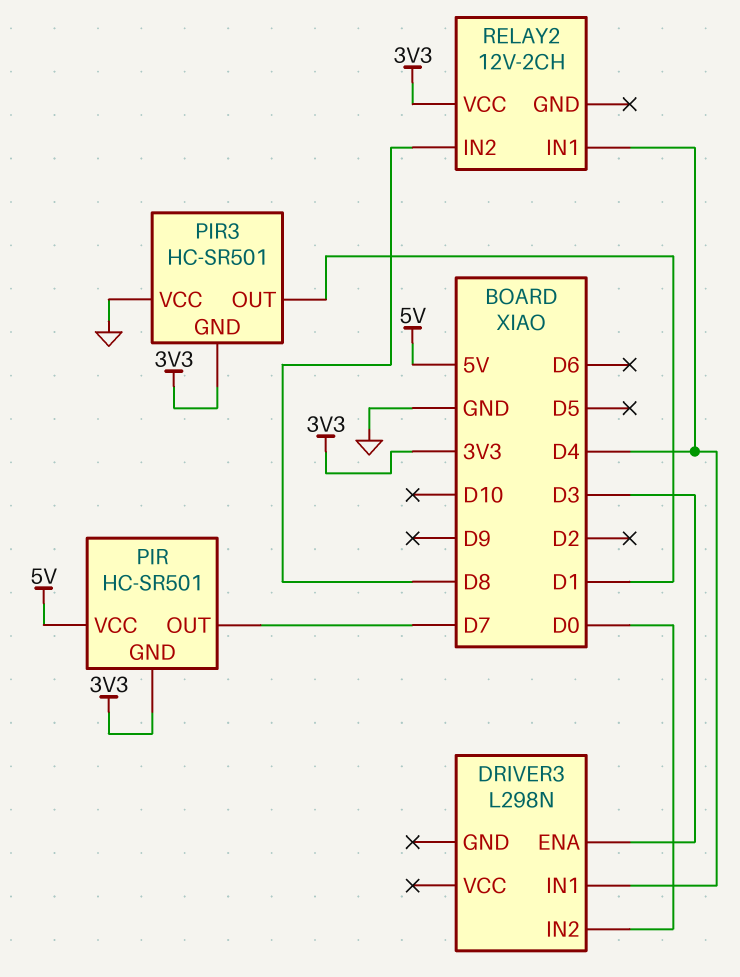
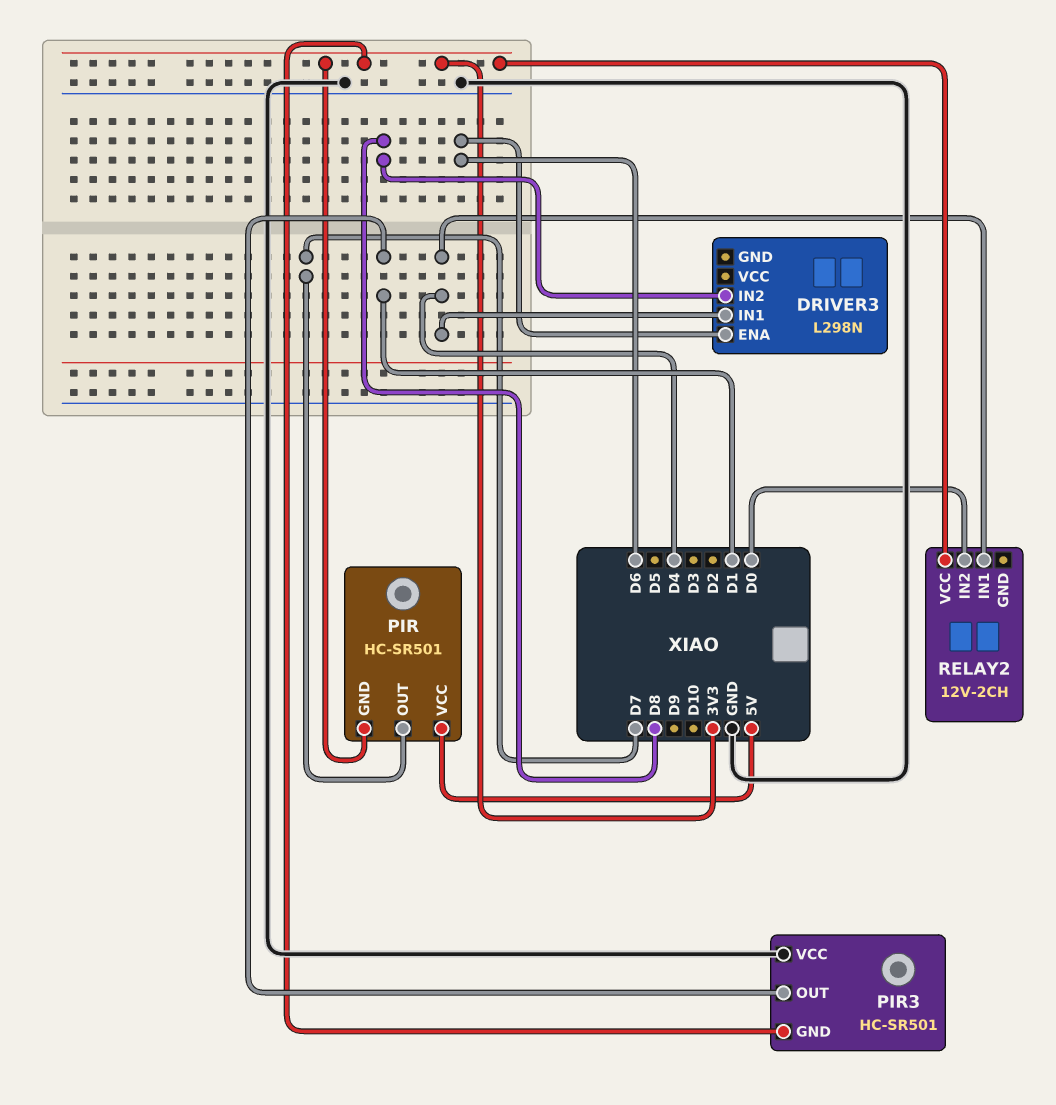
DRIVER3 pin ENA: D3 -> D6
DRIVER3 pin IN2: D0 -> D8
RELAY2 pin IN2: D8 -> D0

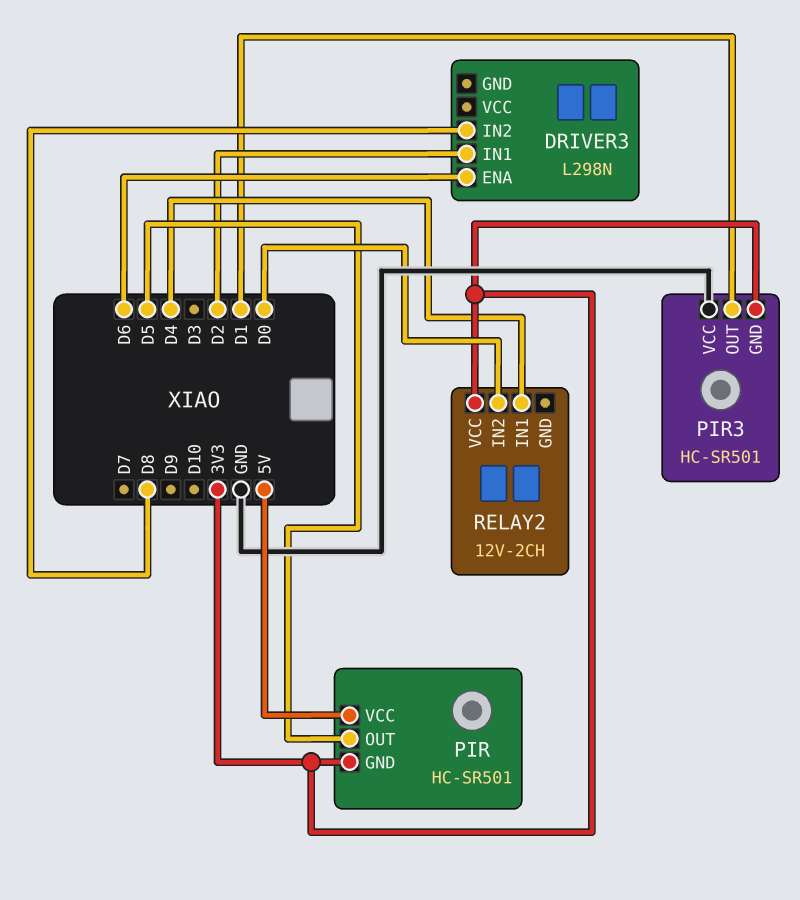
DRIVER3 pin IN1: D4 -> D2
PIR pin OUT: D7 -> D5

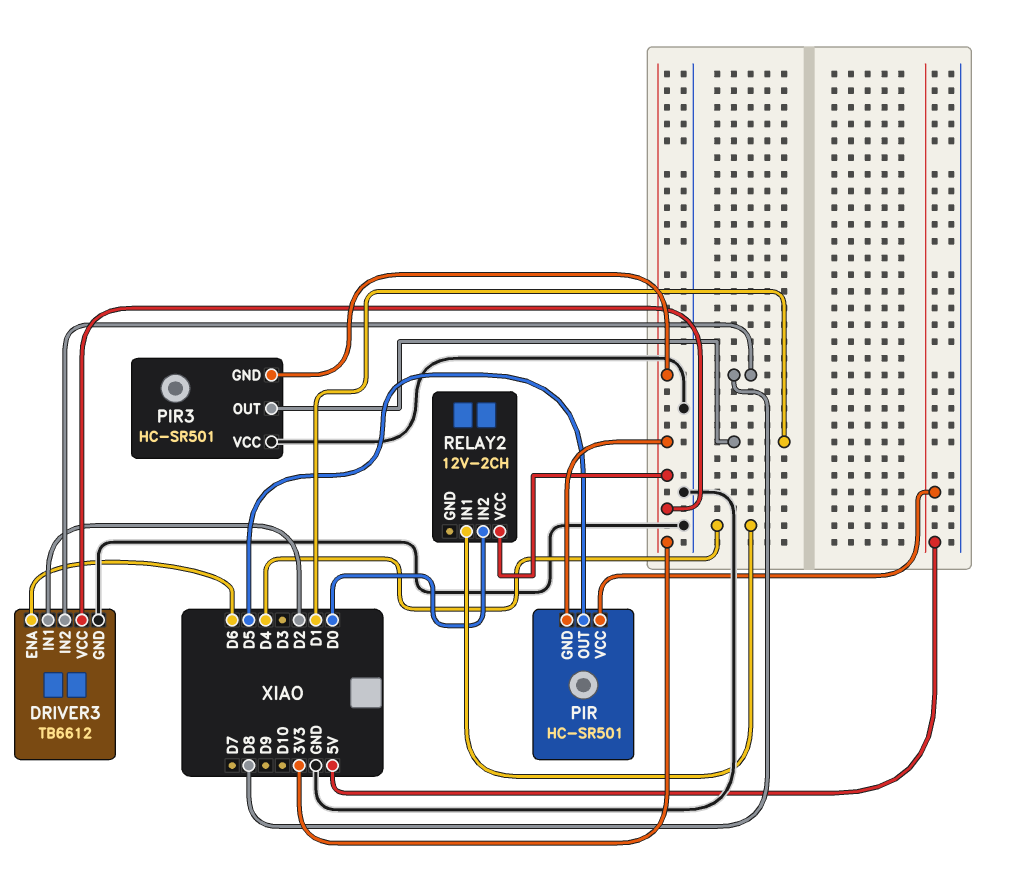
DRIVER3: L298N -> TB6612
DRIVER3 pin GND: none -> GND
DRIVER3 pin VCC: none -> 3V3

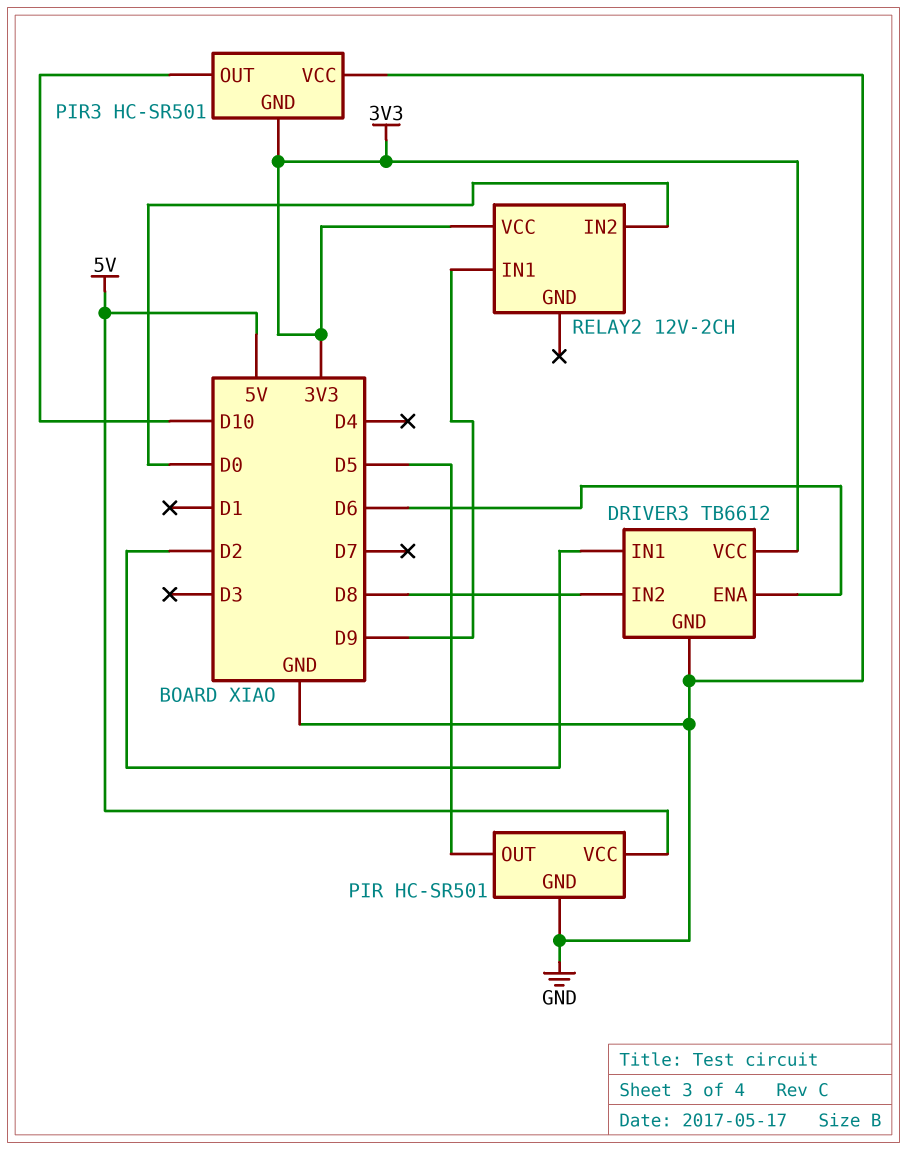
PIR pin GND: 3V3 -> GND
PIR3 pin OUT: D1 -> D10
RELAY2 pin IN1: D4 -> D9

